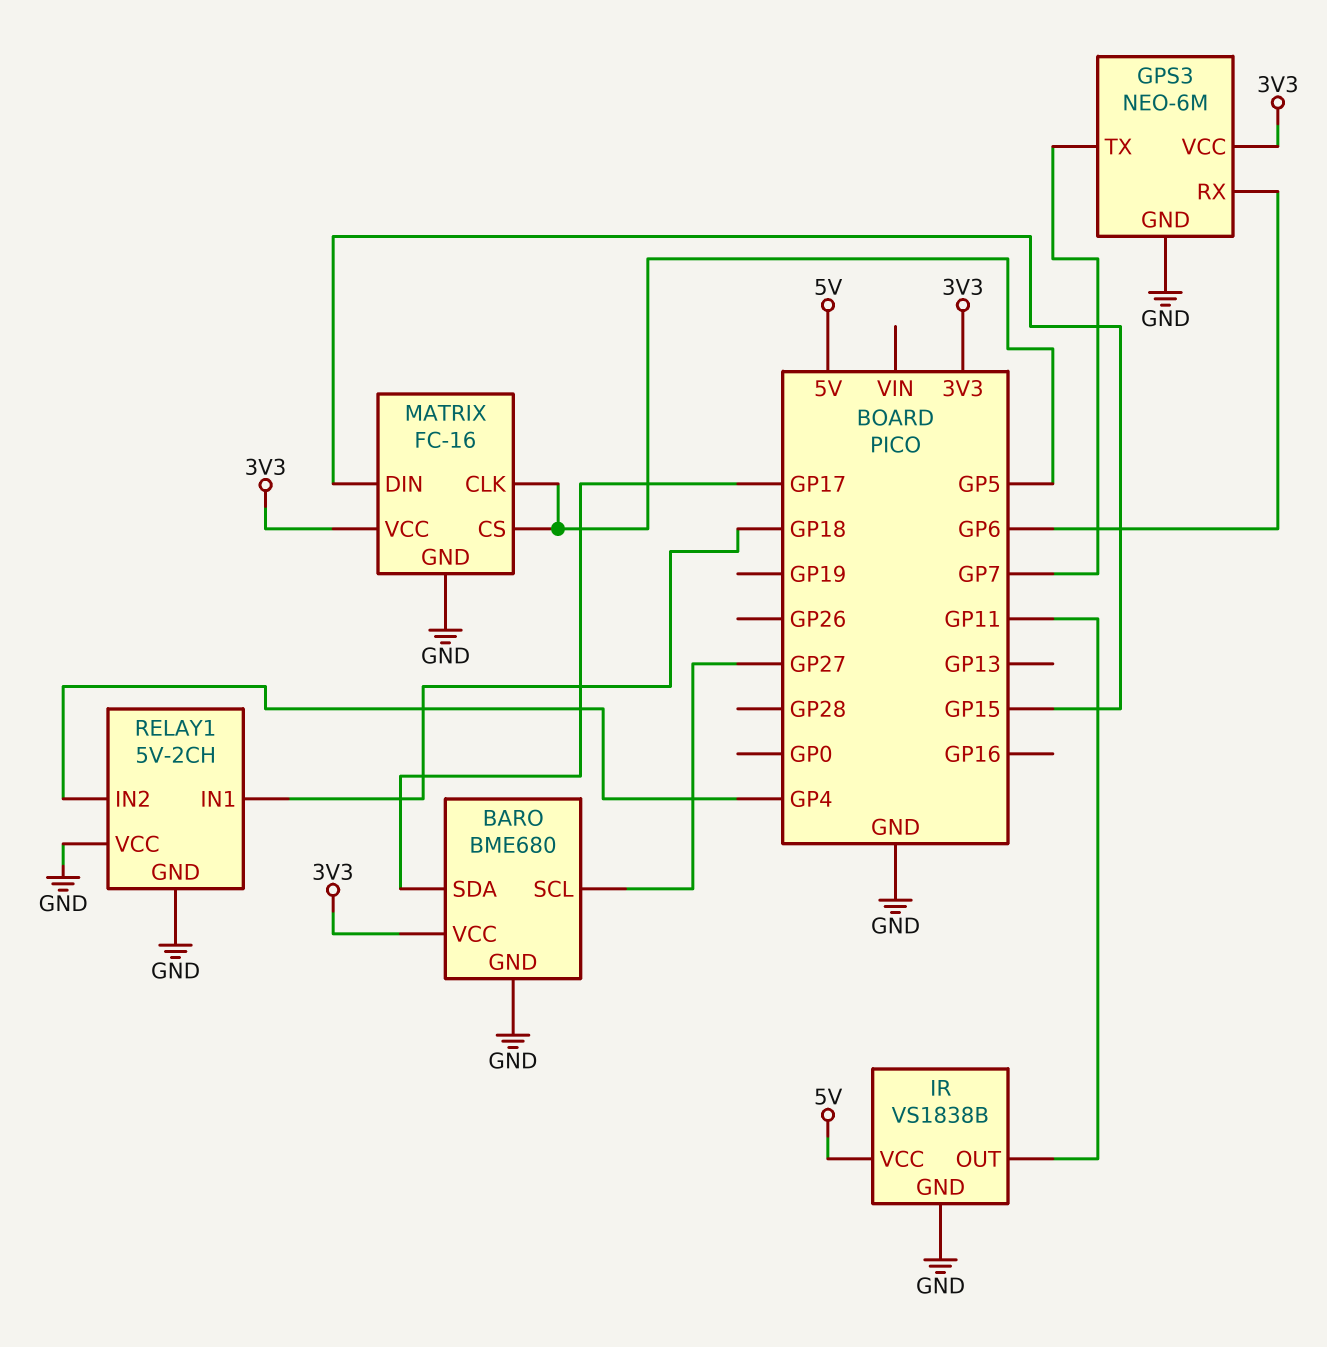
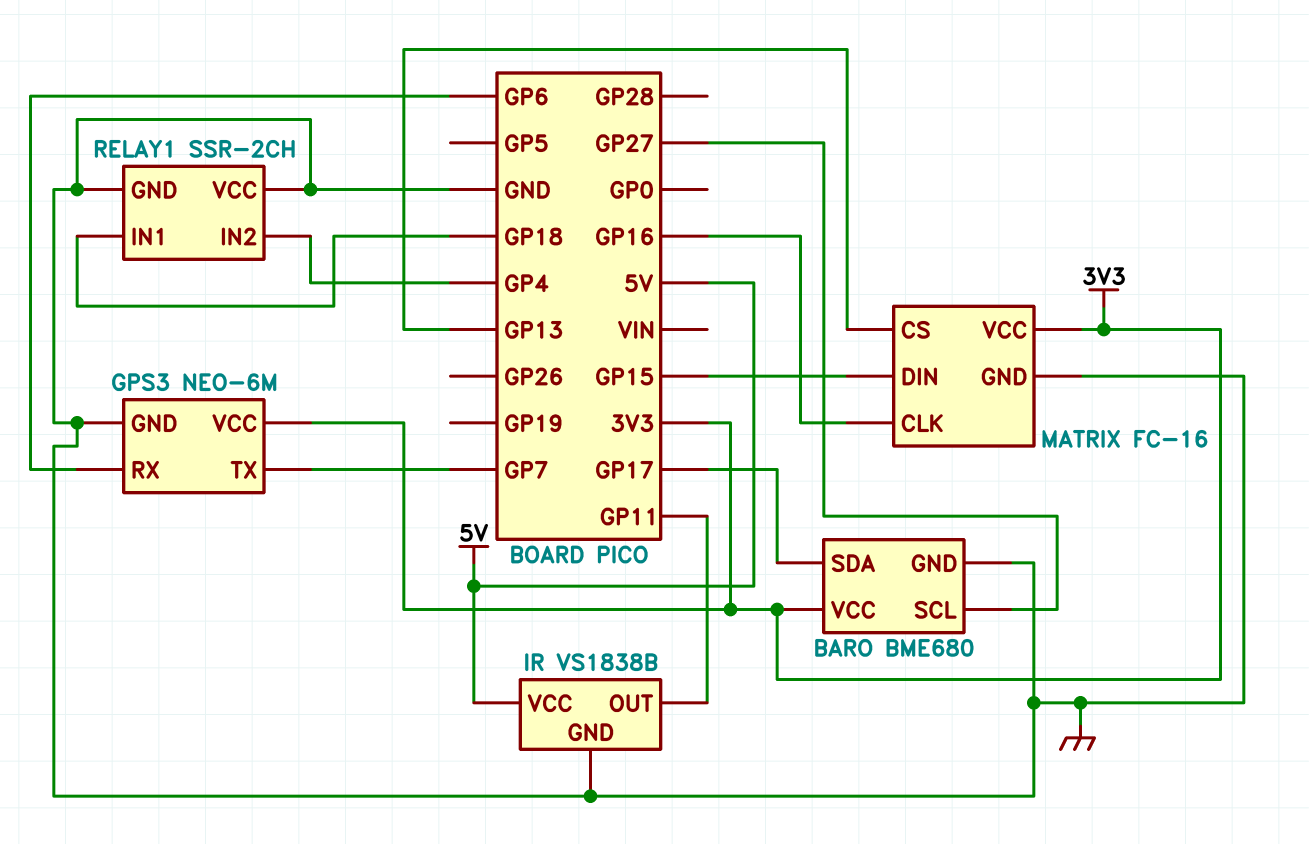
MATRIX pin CLK: GP5 -> GP16
MATRIX pin CS: GP5 -> GP13
RELAY1: 5V-2CH -> SSR-2CH

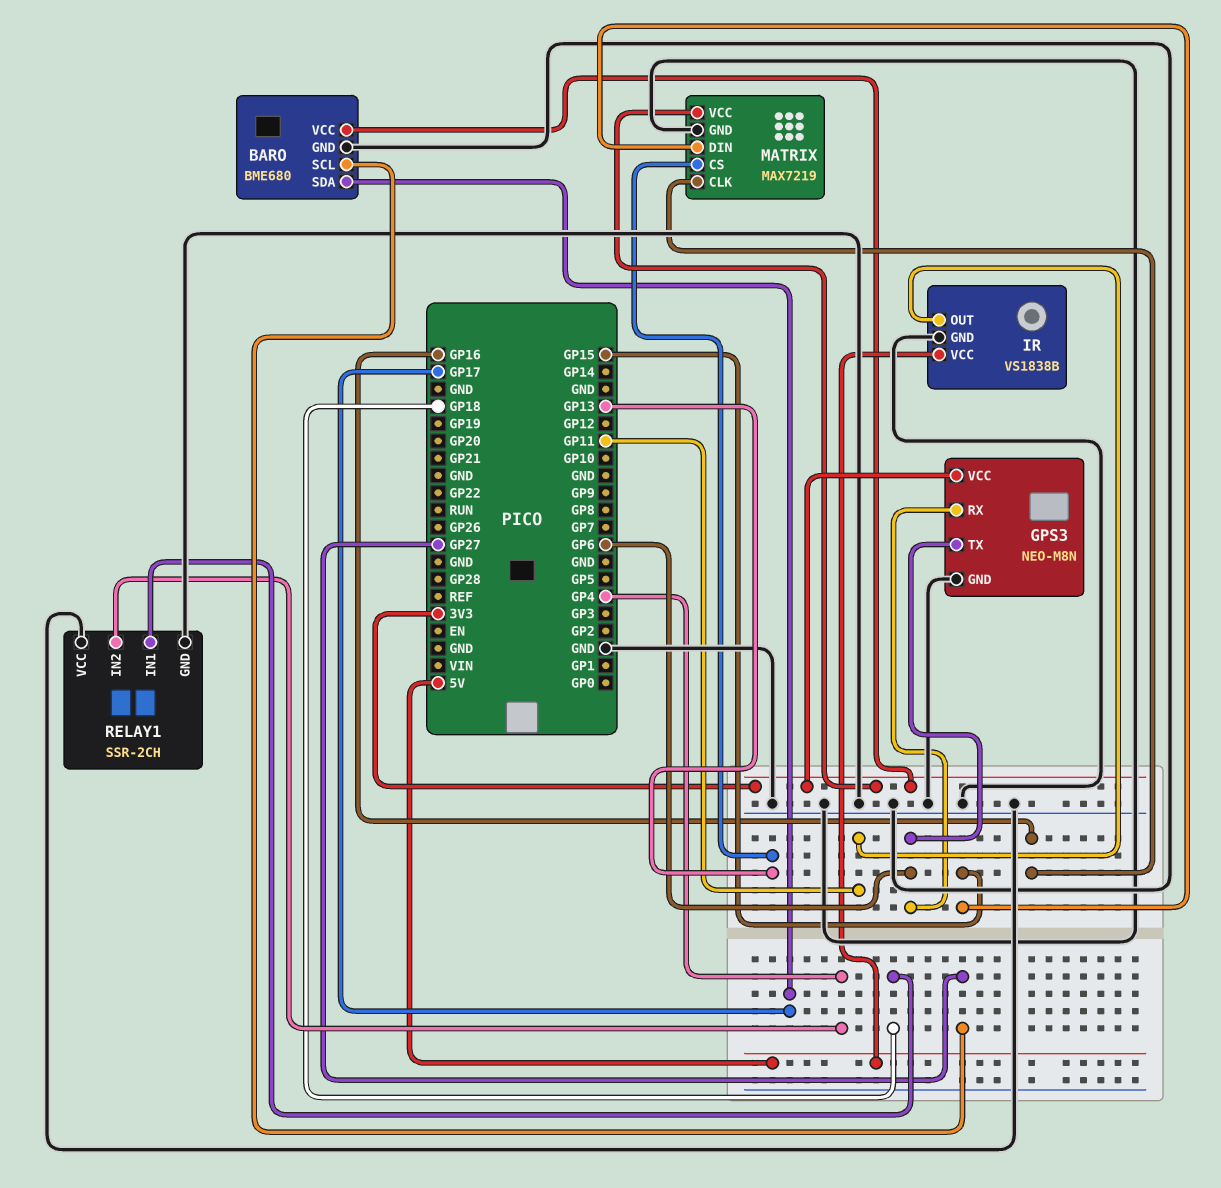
GPS3: NEO-6M -> NEO-M8N
GPS3 pin TX: GP7 -> GP6
MATRIX: FC-16 -> MAX7219

